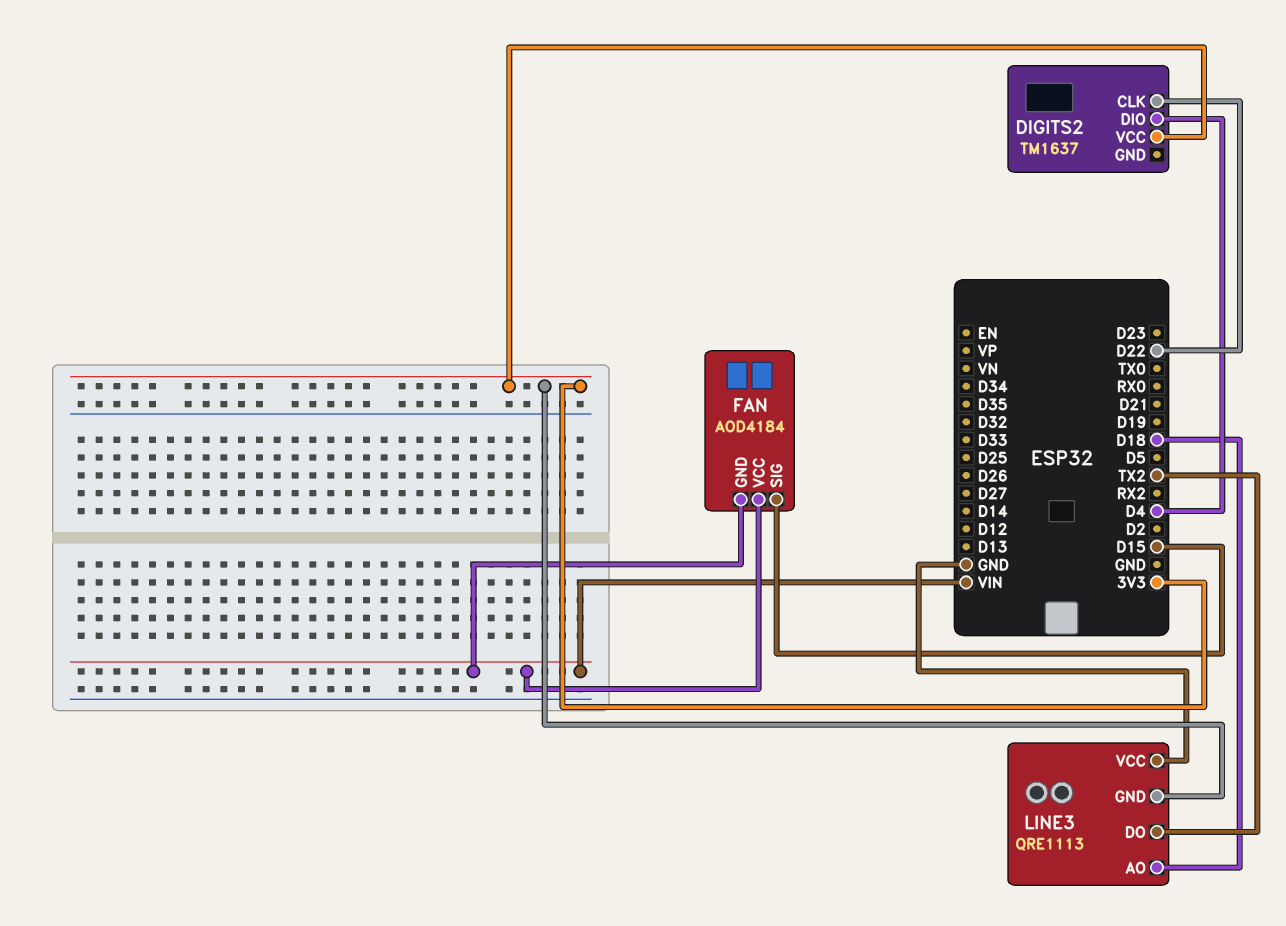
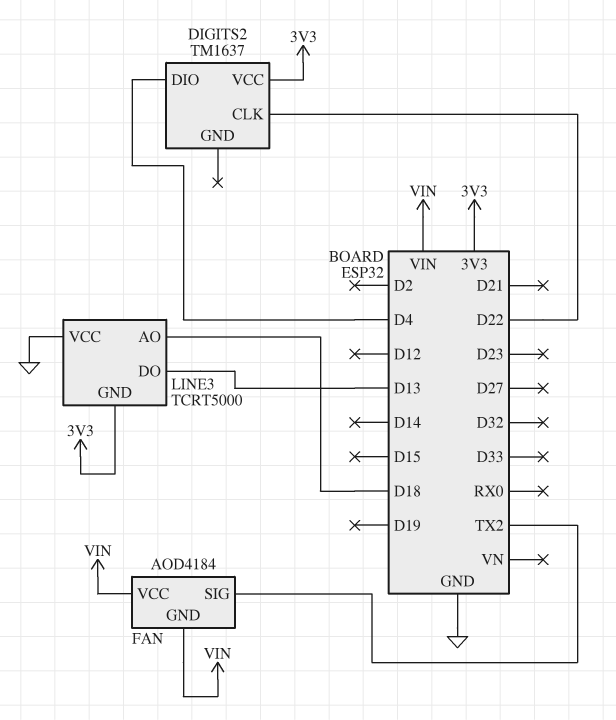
FAN pin SIG: D15 -> TX2
LINE3: QRE1113 -> TCRT5000
LINE3 pin DO: TX2 -> D13

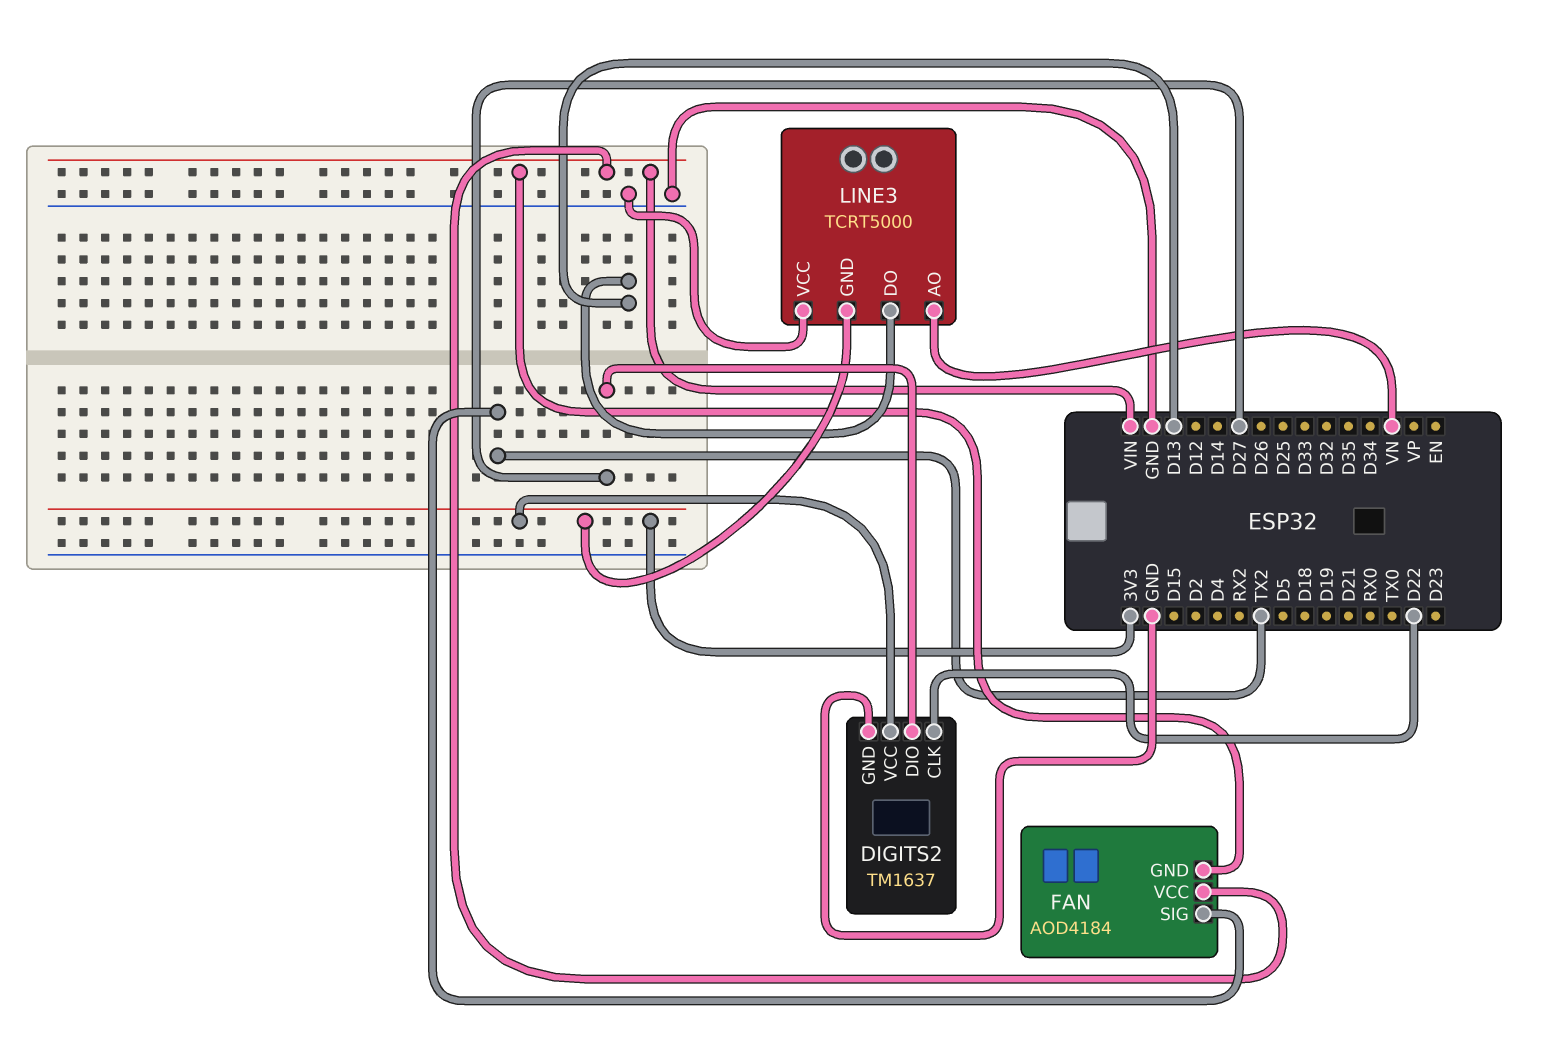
DIGITS2 pin DIO: D4 -> D27
DIGITS2 pin GND: none -> GND
LINE3 pin AO: D18 -> VN

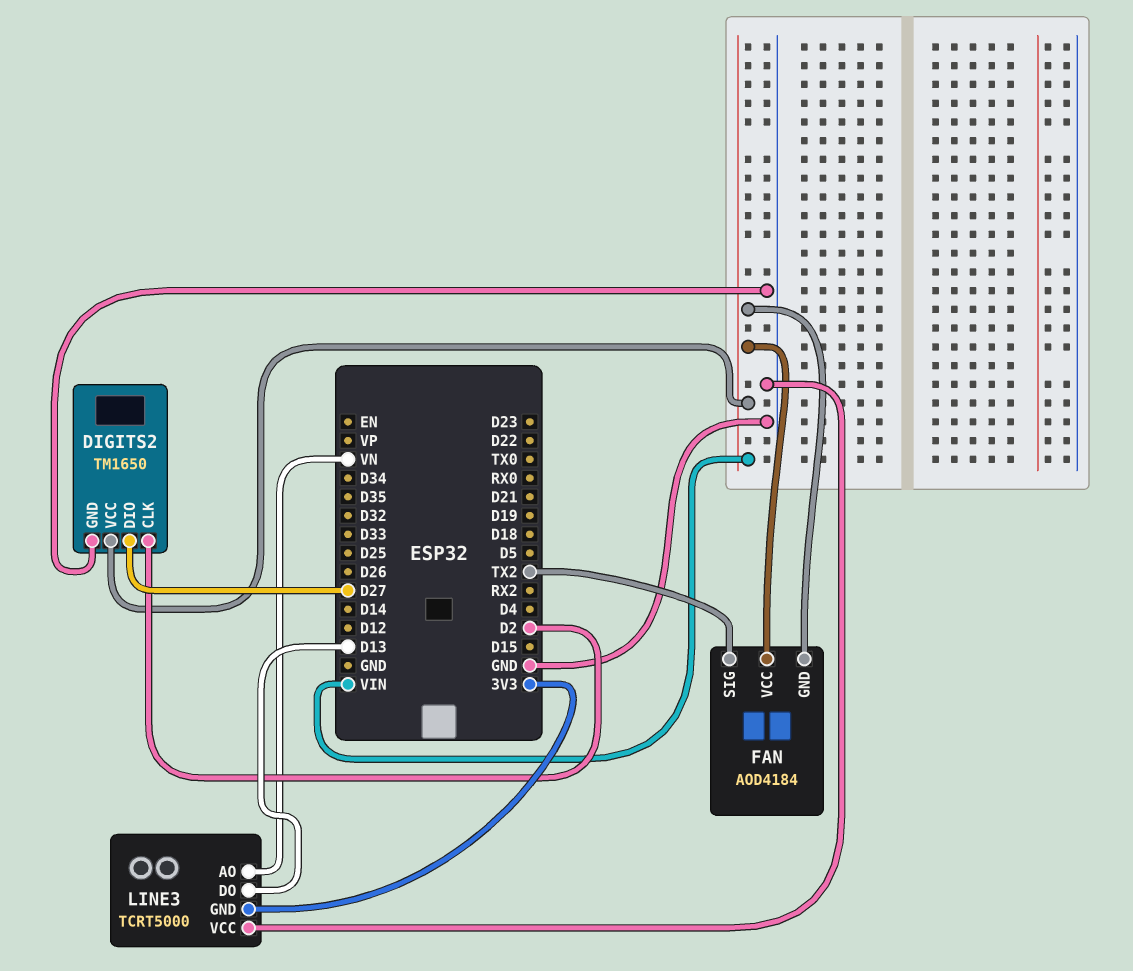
DIGITS2: TM1637 -> TM1650
DIGITS2 pin CLK: D22 -> D2
DIGITS2 pin VCC: 3V3 -> VIN

